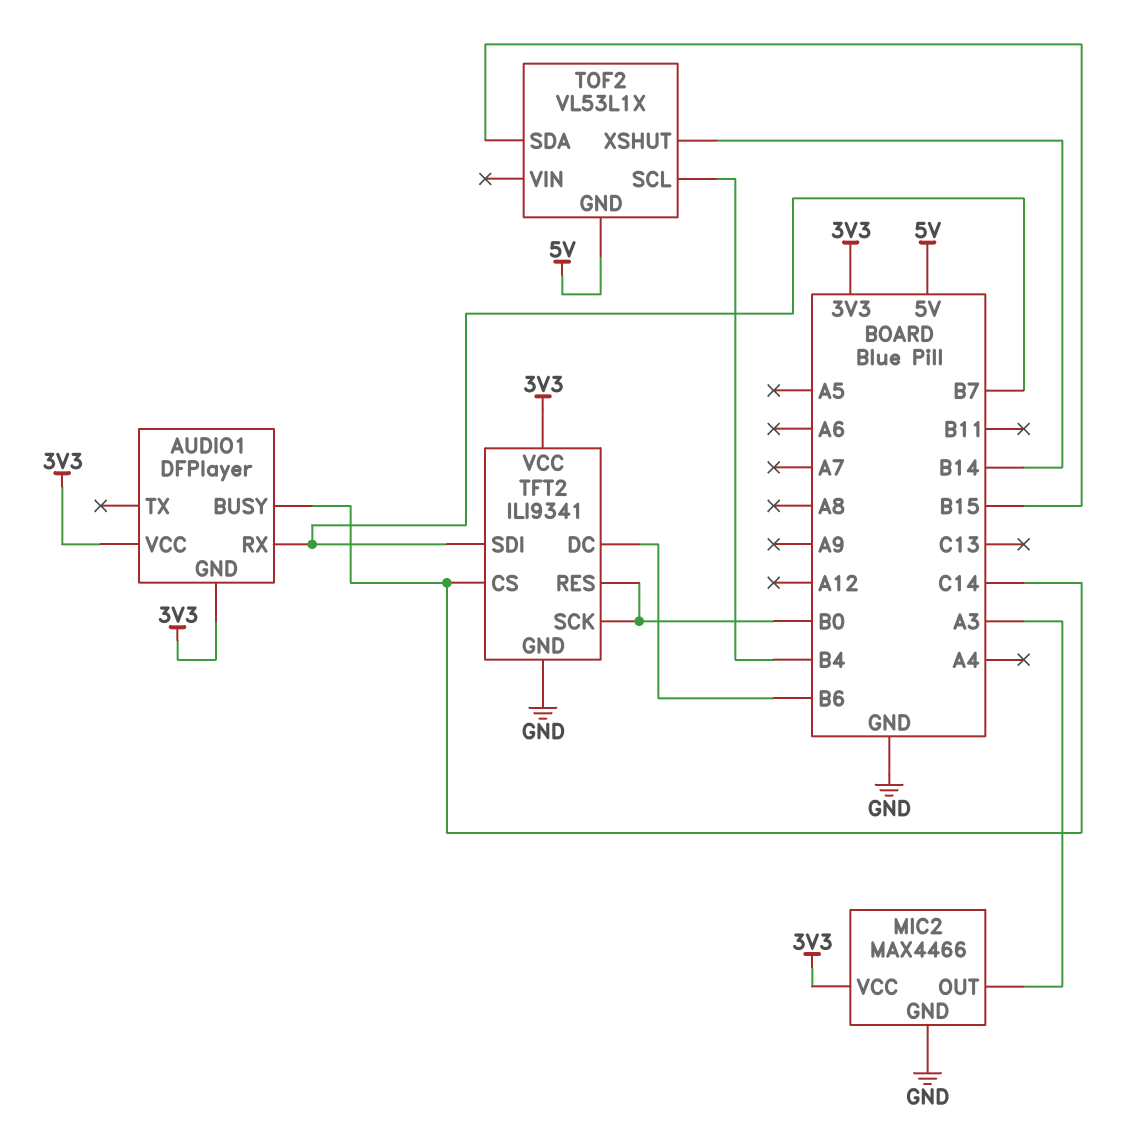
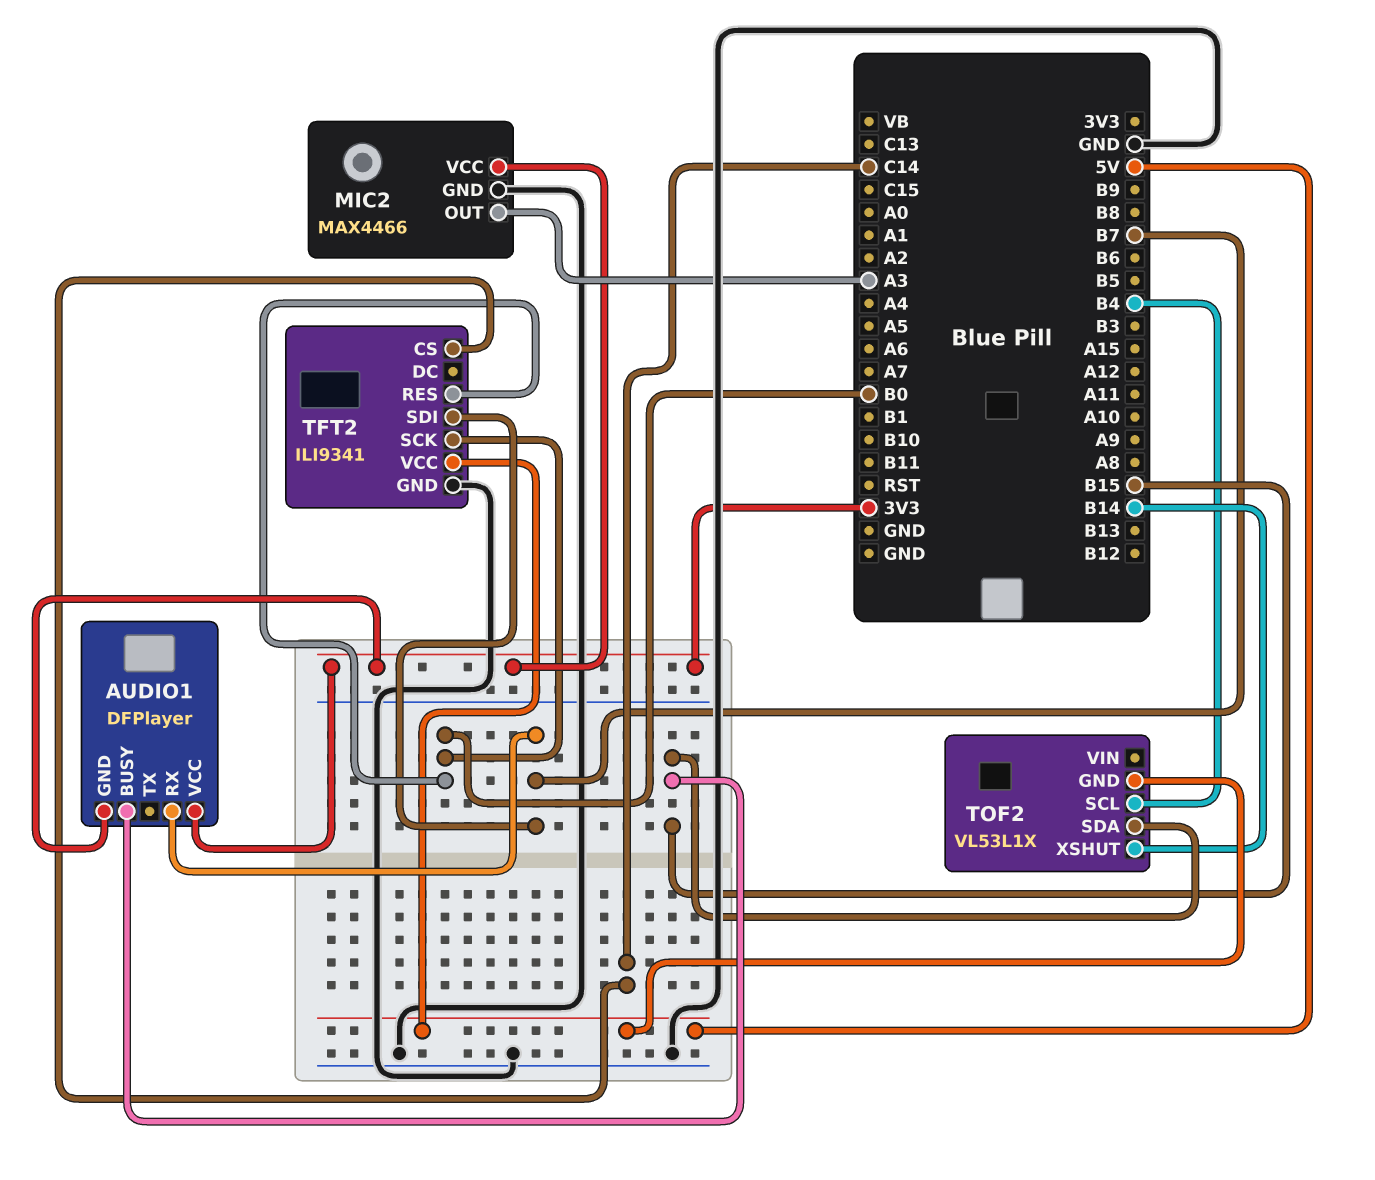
AUDIO1 pin BUSY: C14 -> B15
TFT2 pin DC: B6 -> none
TFT2 pin VCC: 3V3 -> 5V

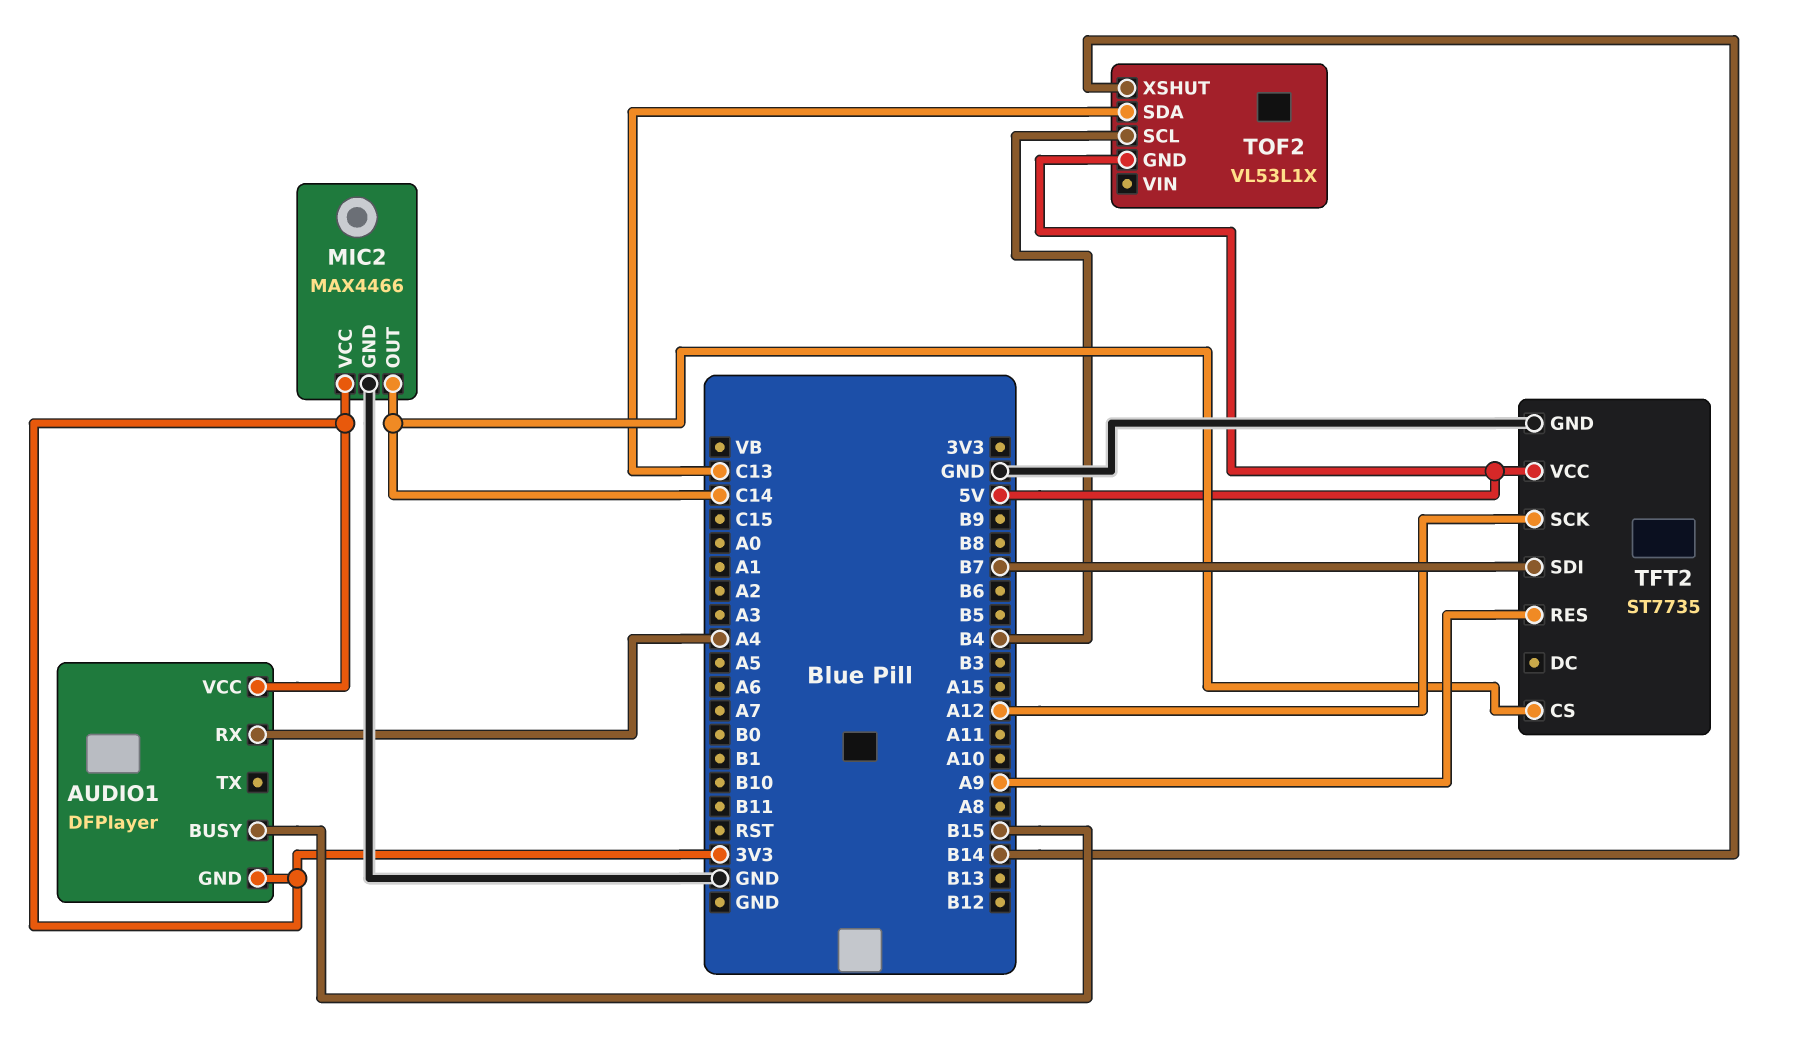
AUDIO1 pin RX: B7 -> A4
MIC2 pin OUT: A3 -> C14
TFT2: ILI9341 -> ST7735
TFT2 pin RES: B0 -> A9
TFT2 pin SCK: B0 -> A12
TOF2 pin SDA: B15 -> C13

